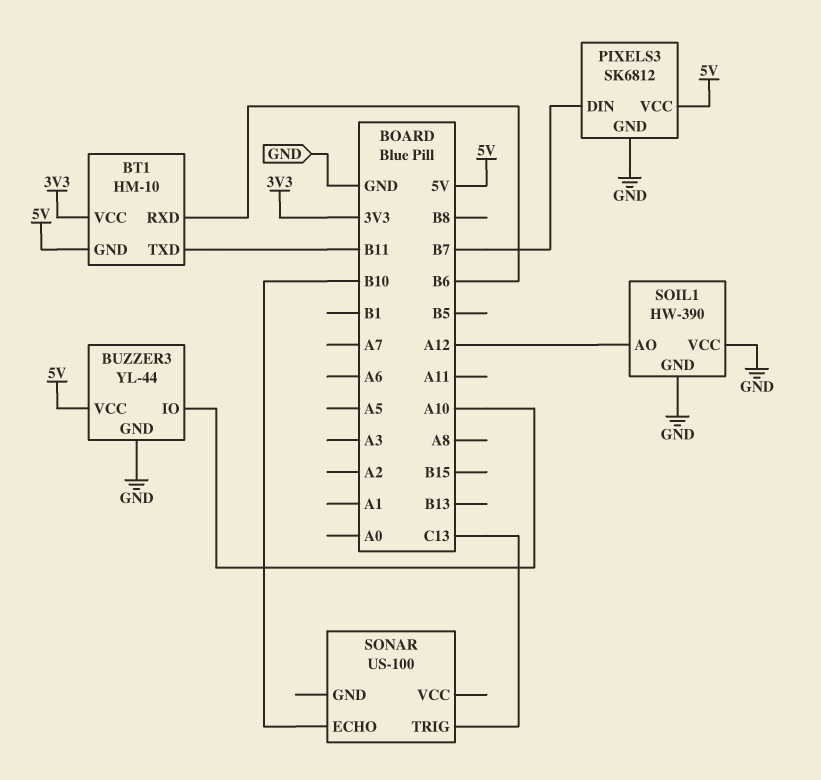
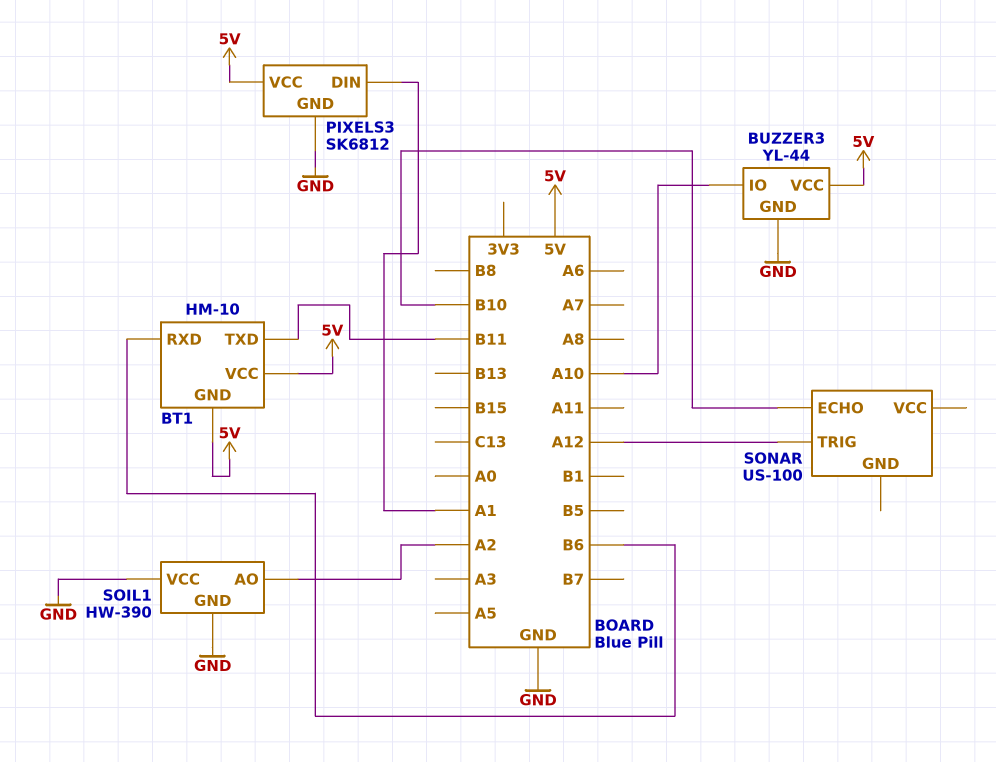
BT1 pin VCC: 3V3 -> 5V
PIXELS3 pin DIN: B7 -> A1
SOIL1 pin AO: A12 -> A2
SONAR pin TRIG: C13 -> A12

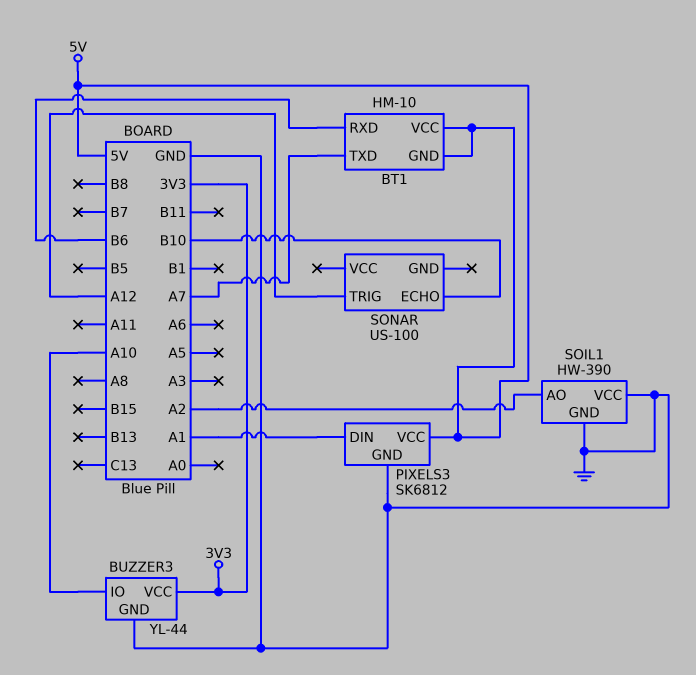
BT1 pin TXD: B11 -> A7
BUZZER3 pin VCC: 5V -> 3V3

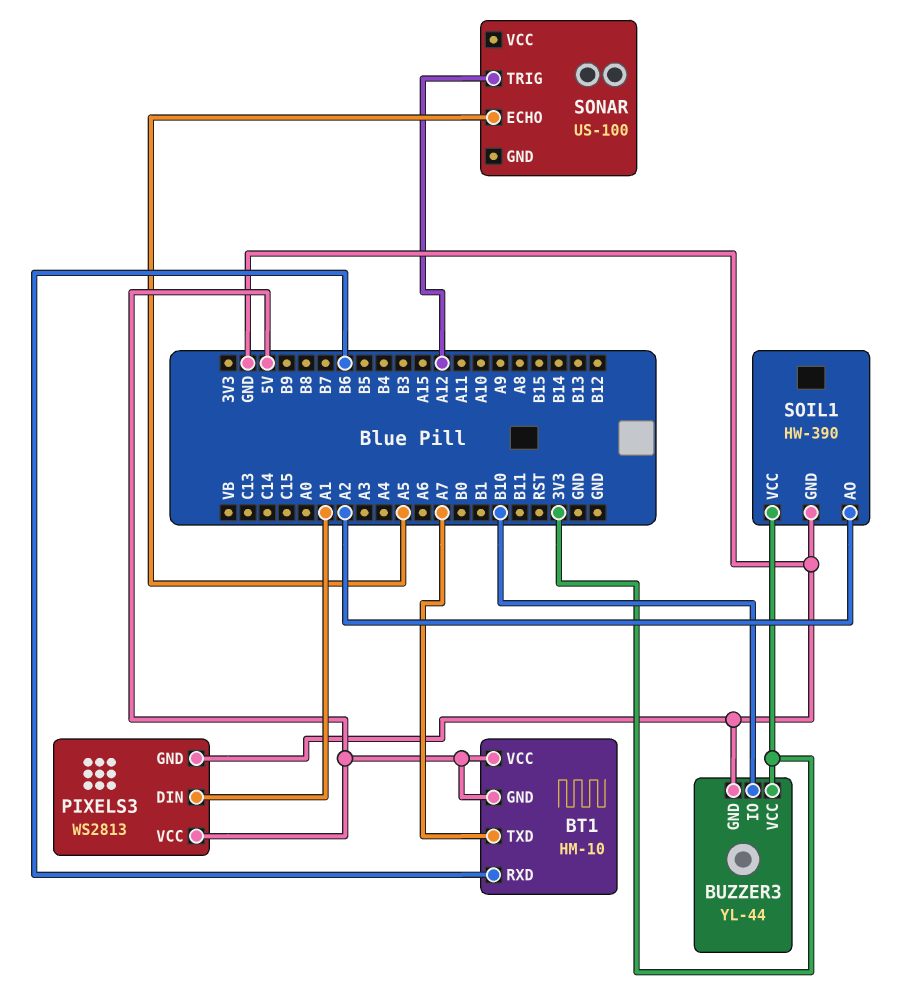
BUZZER3 pin IO: A10 -> B10
PIXELS3: SK6812 -> WS2813
SOIL1 pin VCC: GND -> 3V3
SONAR pin ECHO: B10 -> A5

